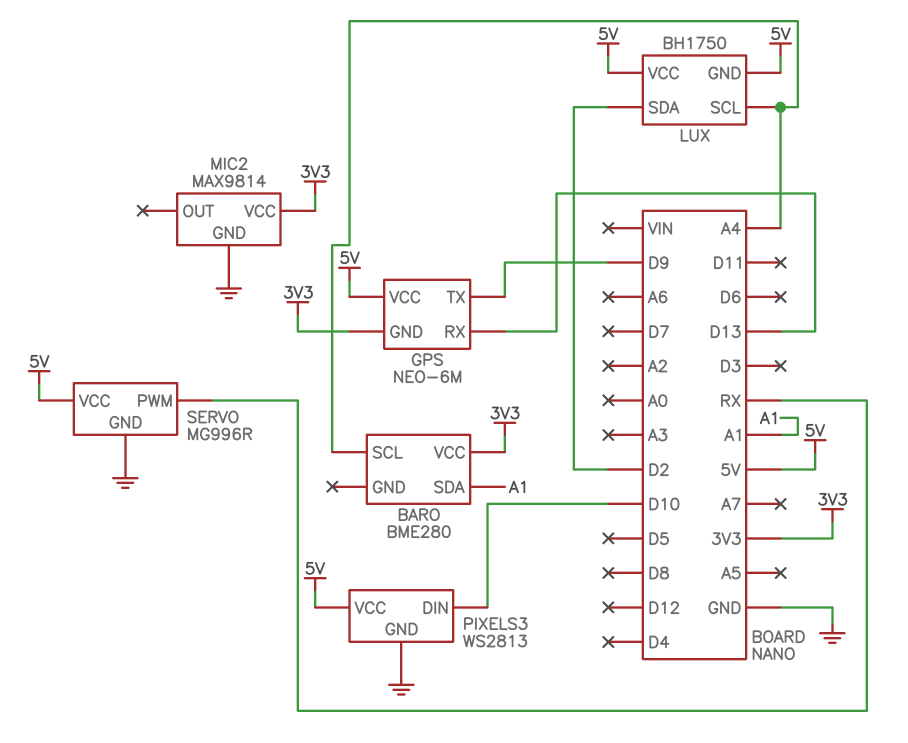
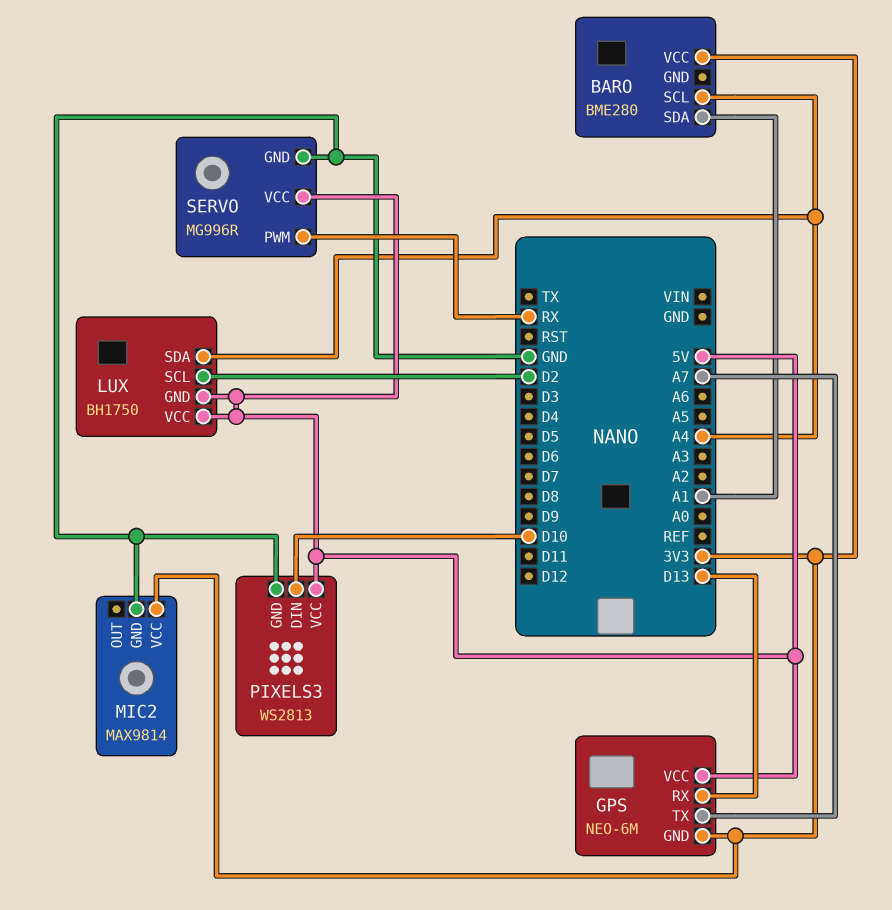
GPS pin TX: D9 -> A7
LUX pin SCL: A4 -> D2
LUX pin SDA: D2 -> A4

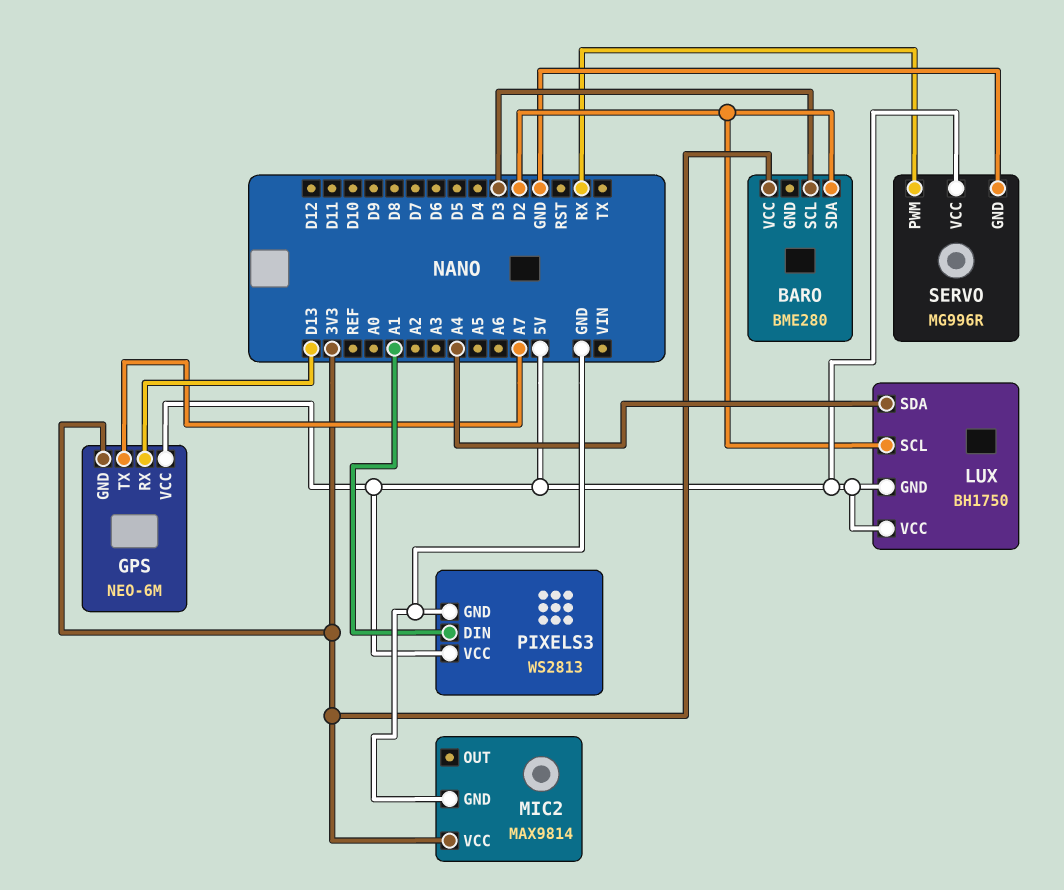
BARO pin SCL: A4 -> D3
BARO pin SDA: A1 -> D2
PIXELS3 pin DIN: D10 -> A1

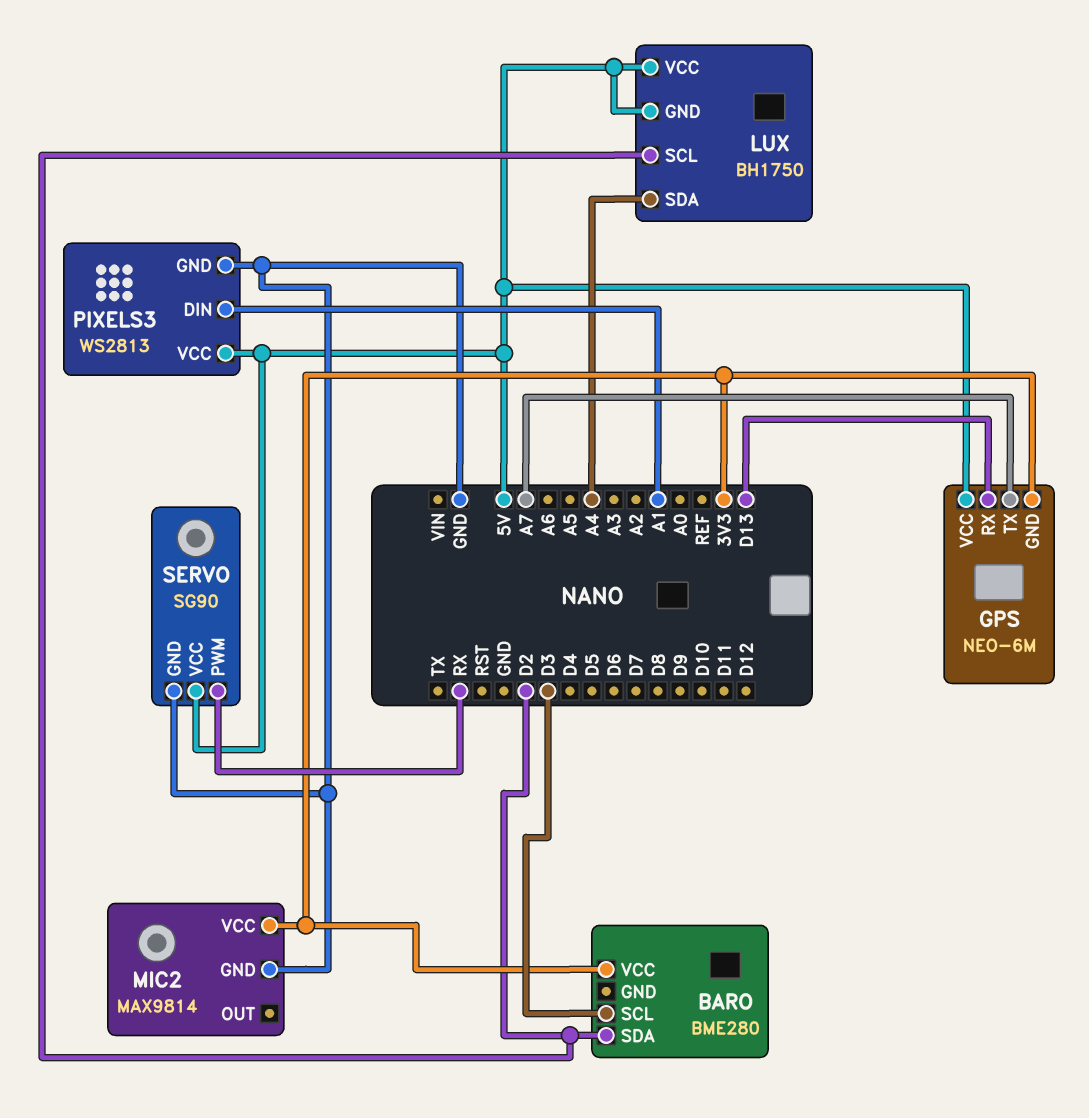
SERVO: MG996R -> SG90

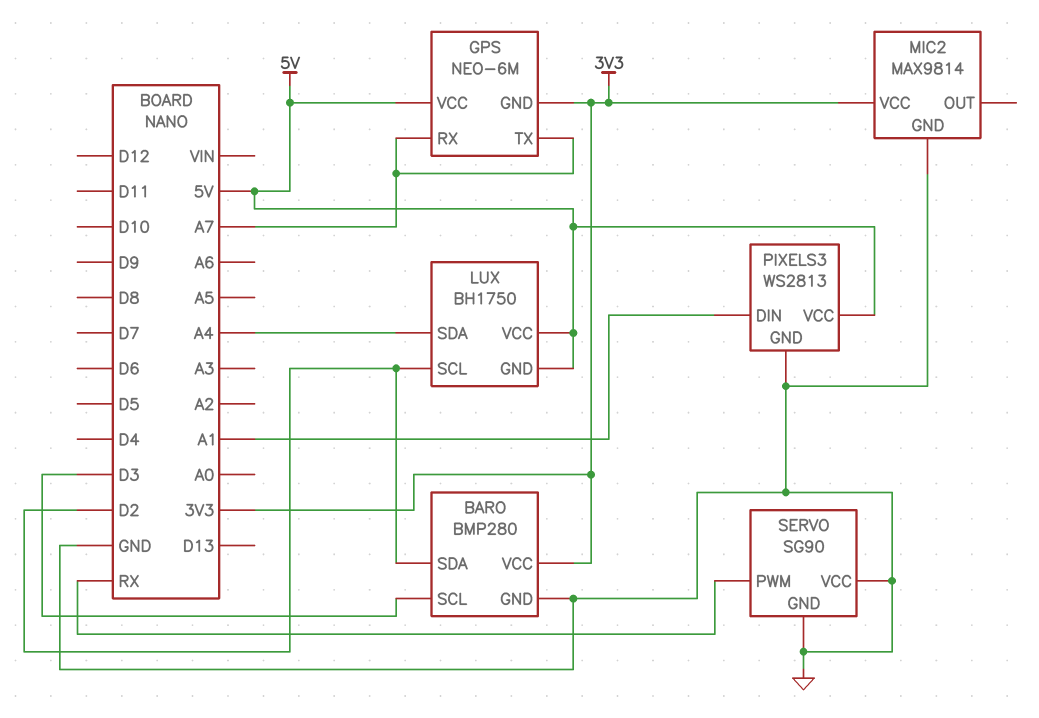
BARO: BME280 -> BMP280
BARO pin GND: none -> GND
GPS pin RX: D13 -> A7
SERVO pin VCC: 5V -> GND

